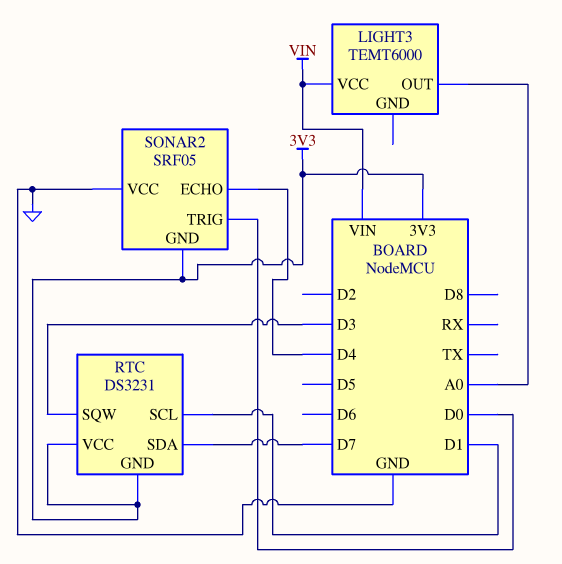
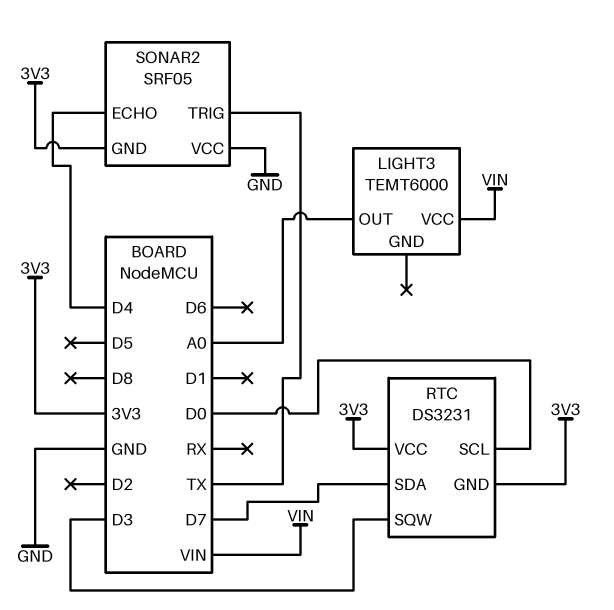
RTC pin SCL: D1 -> D0
SONAR2 pin TRIG: D0 -> TX

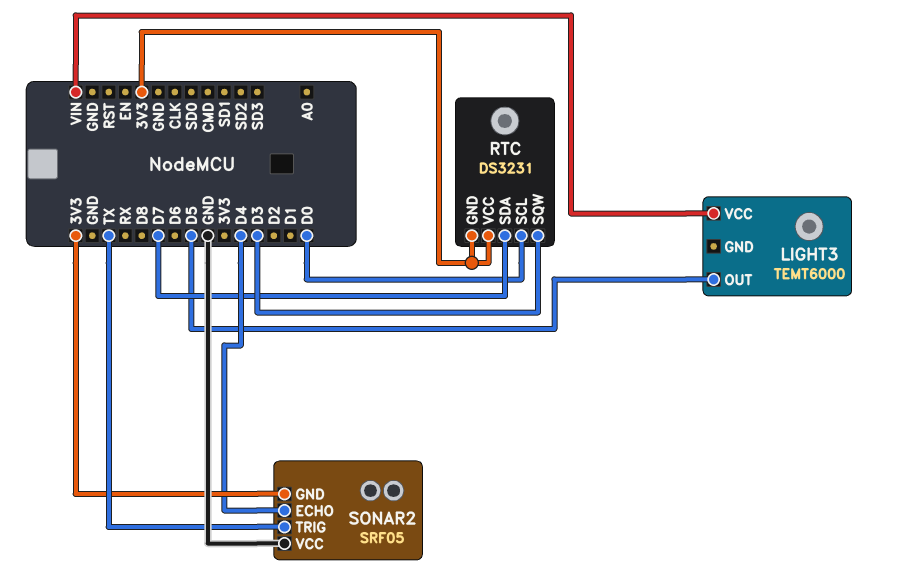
LIGHT3 pin OUT: A0 -> D5

